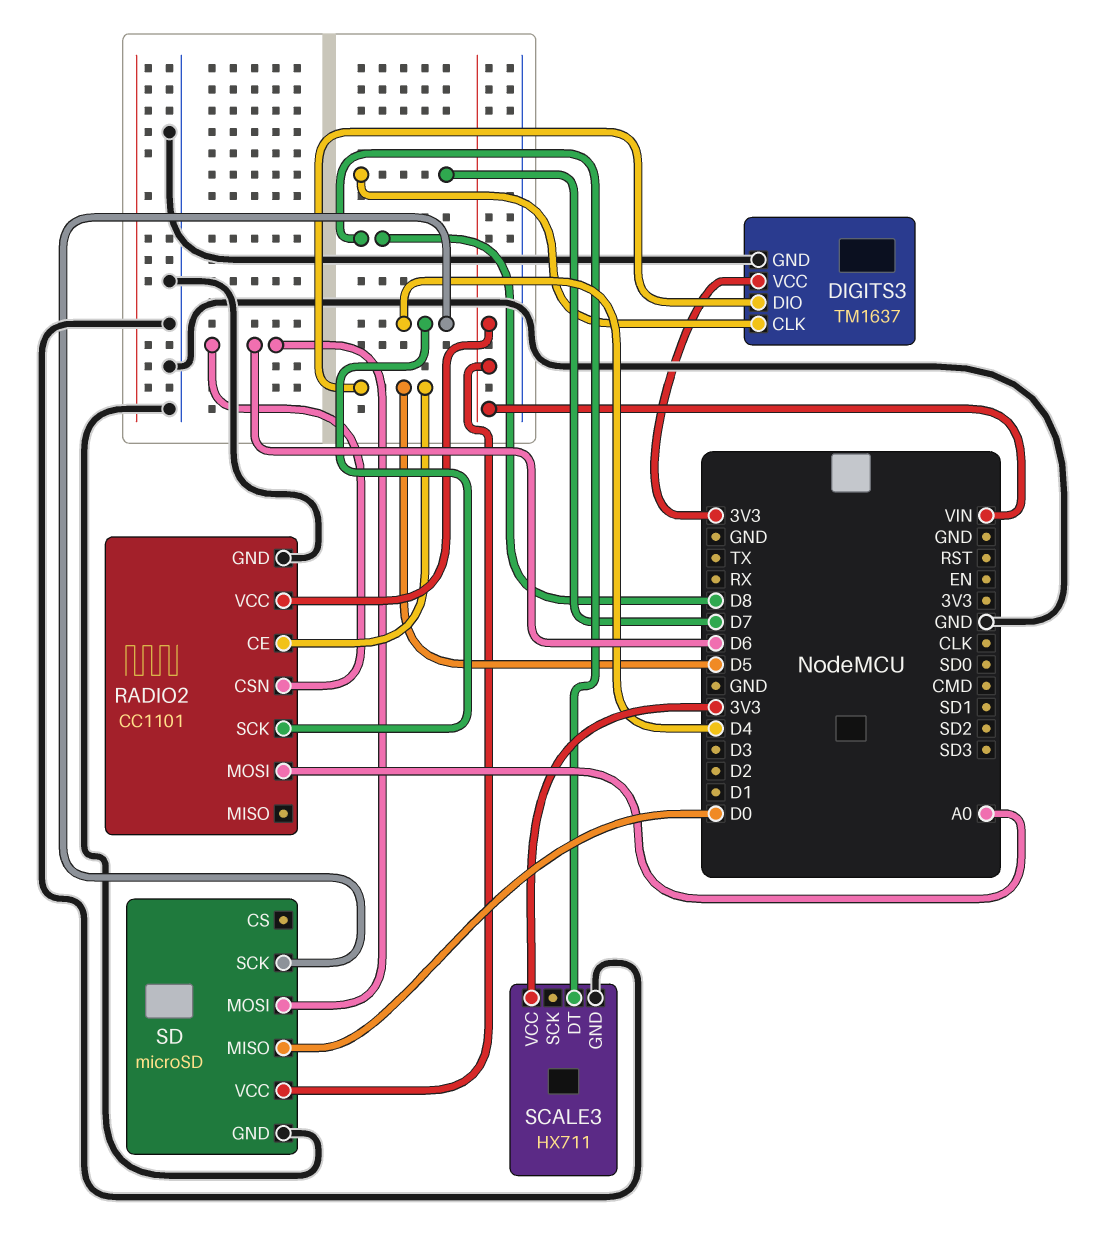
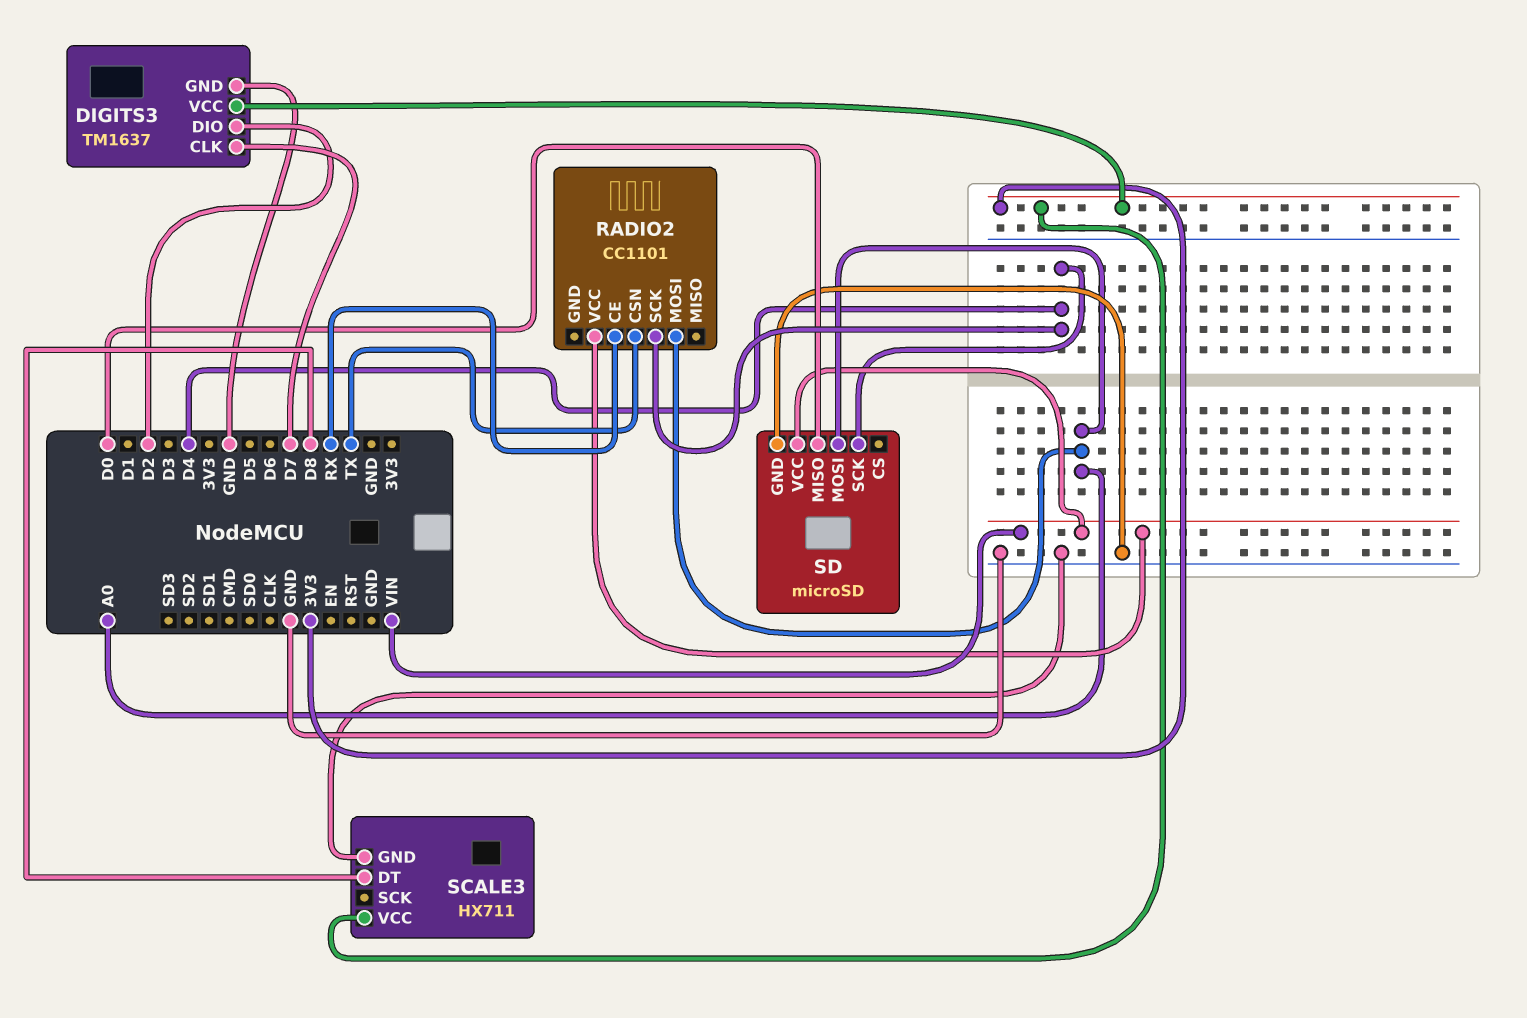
DIGITS3 pin DIO: D5 -> D2
RADIO2 pin CE: D5 -> RX
RADIO2 pin CSN: D6 -> TX
RADIO2 pin GND: GND -> none
SD pin MOSI: D6 -> A0

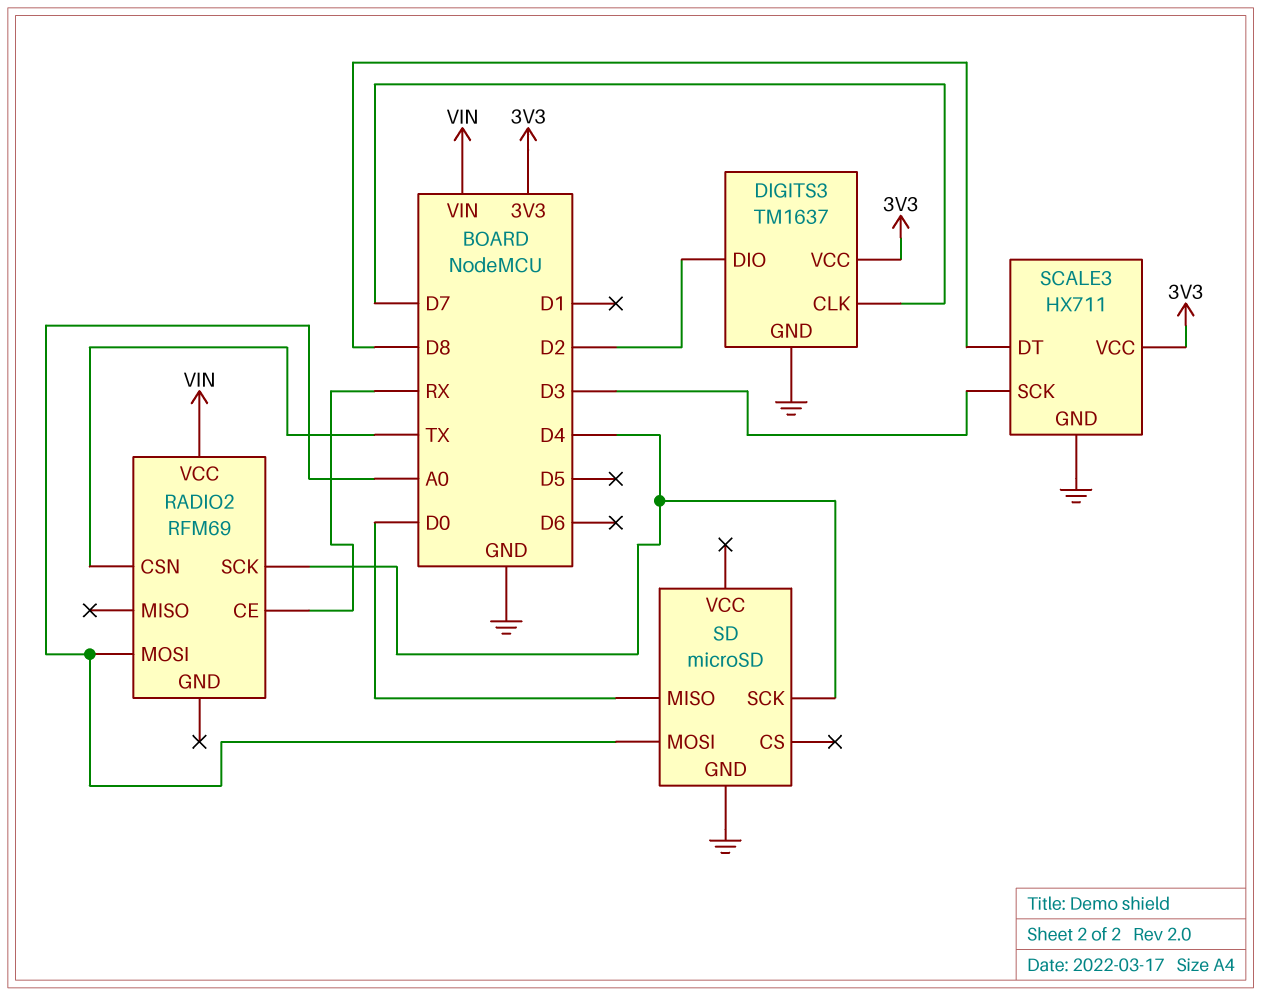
RADIO2: CC1101 -> RFM69
SCALE3 pin SCK: none -> D3
SD pin VCC: VIN -> none

